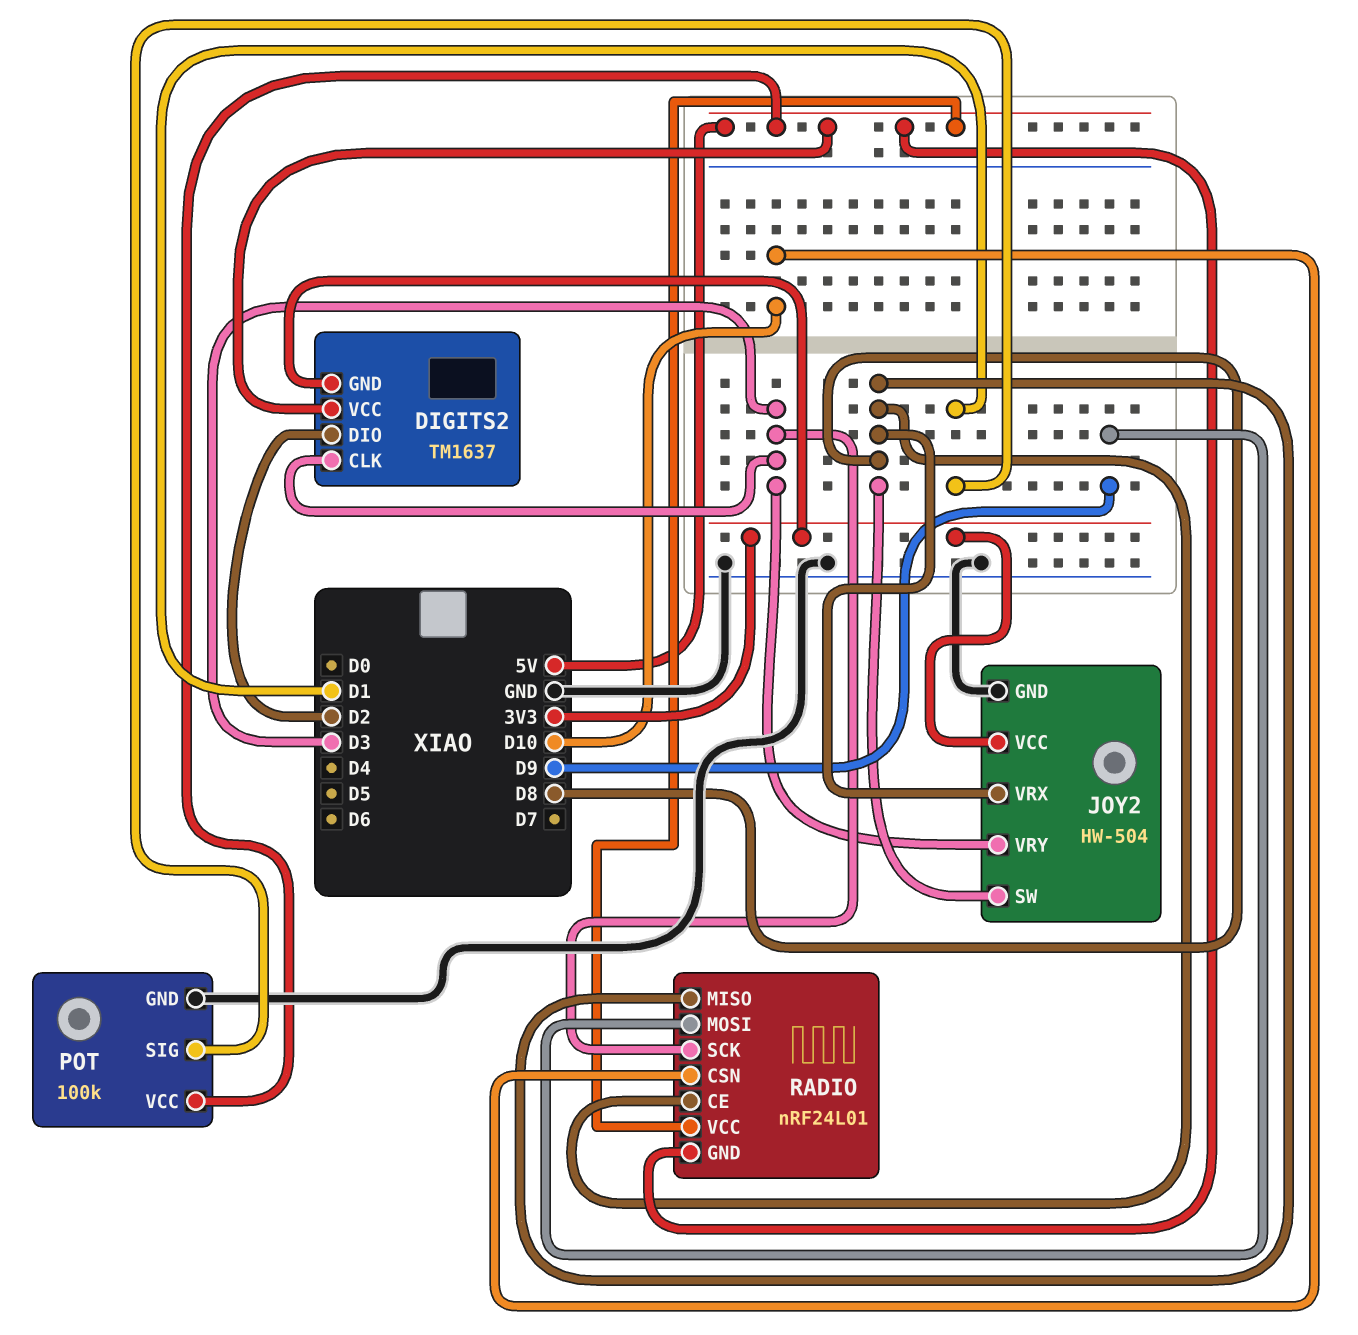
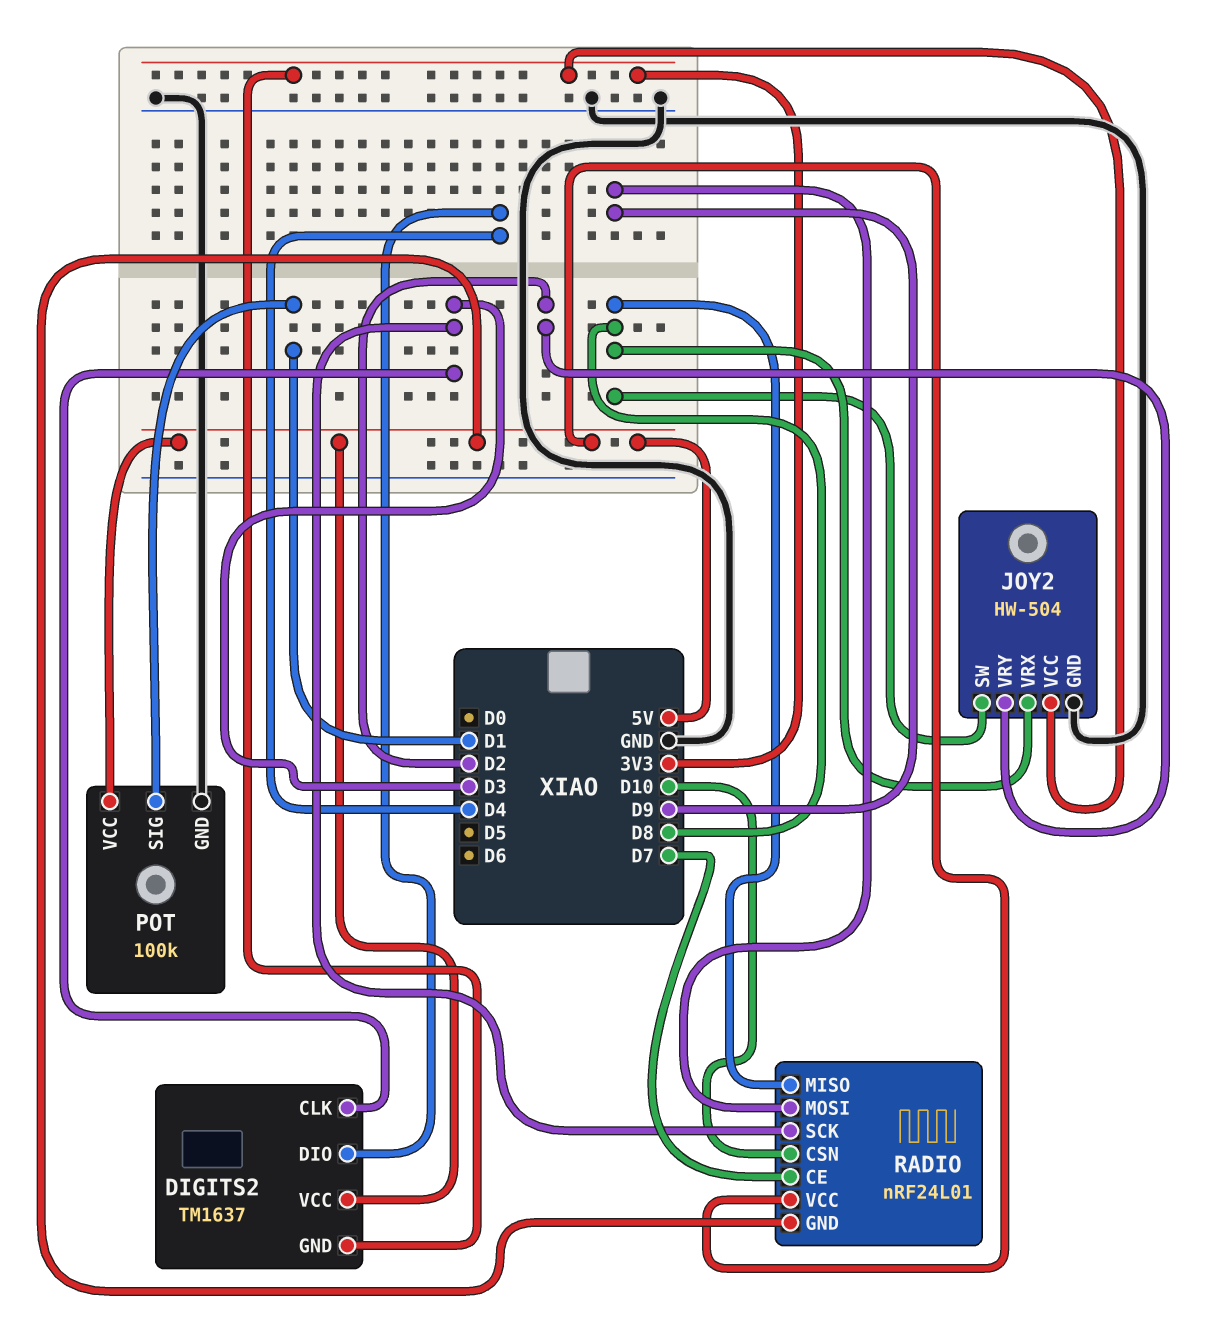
DIGITS2 pin DIO: D2 -> D4
JOY2 pin VRY: D3 -> D2
RADIO pin CE: D8 -> D7

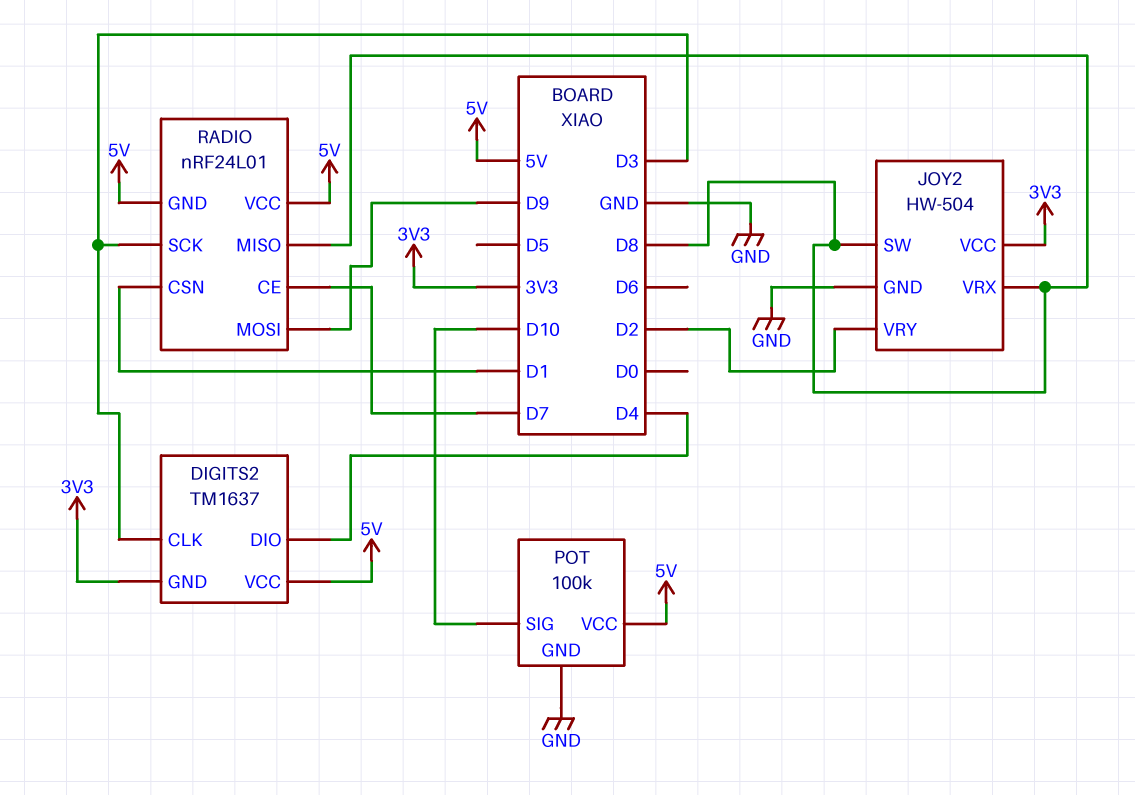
POT pin SIG: D1 -> D10
RADIO pin CSN: D10 -> D1

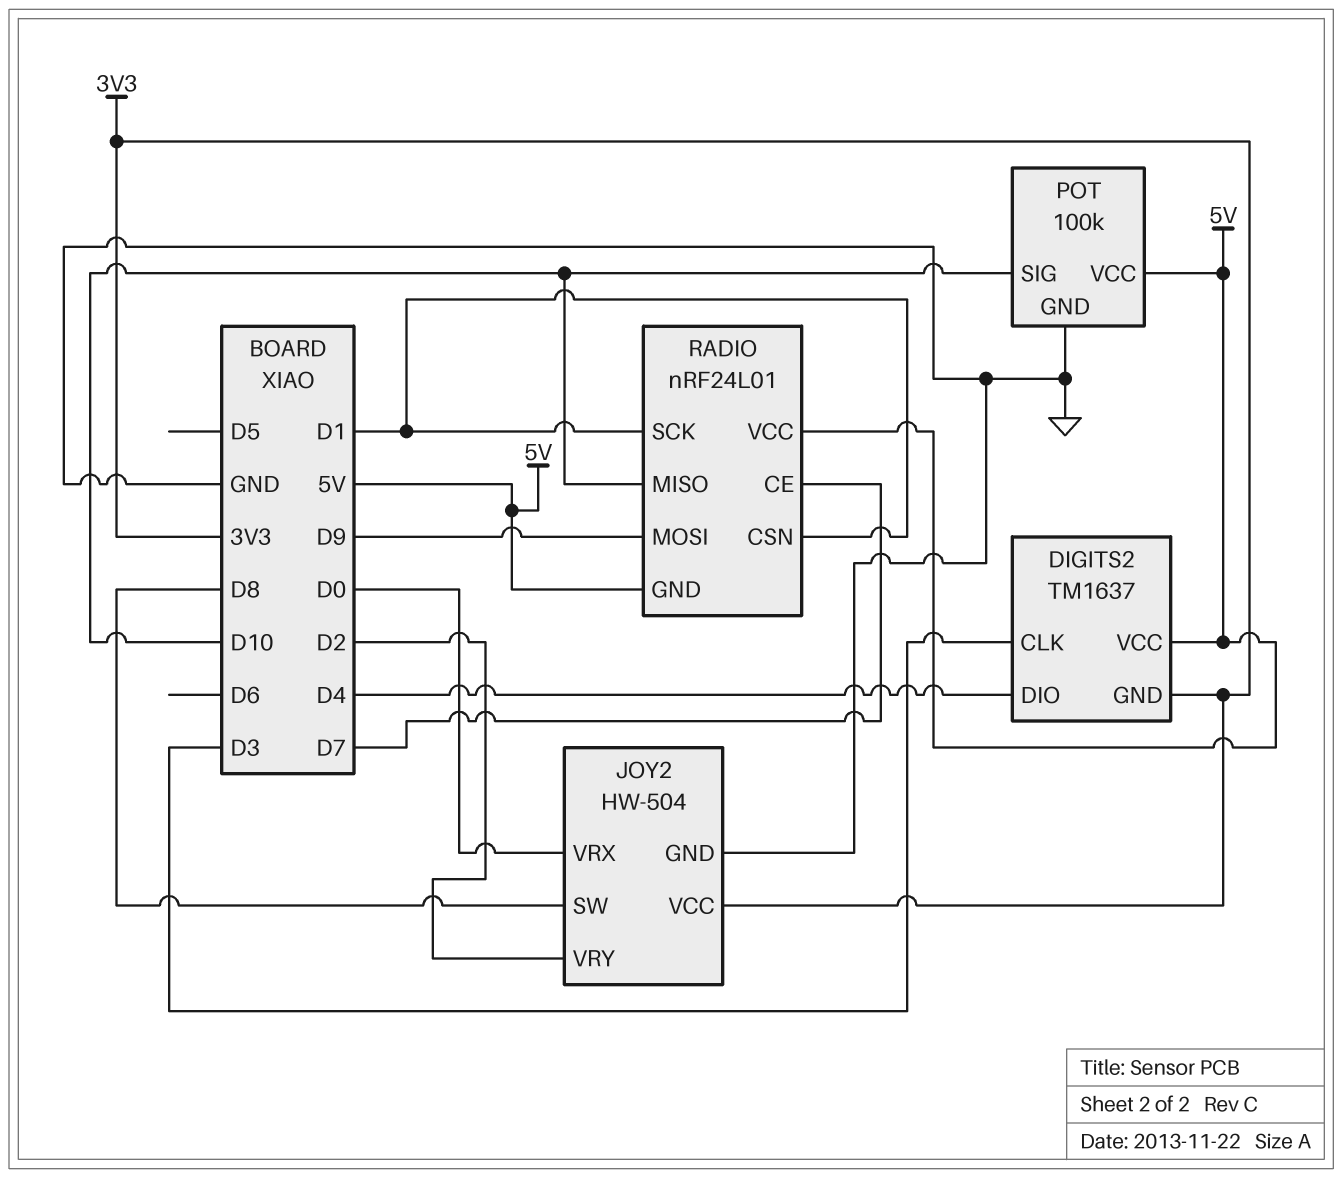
JOY2 pin VRX: D8 -> D0
RADIO pin MISO: D8 -> D10
RADIO pin SCK: D3 -> D1

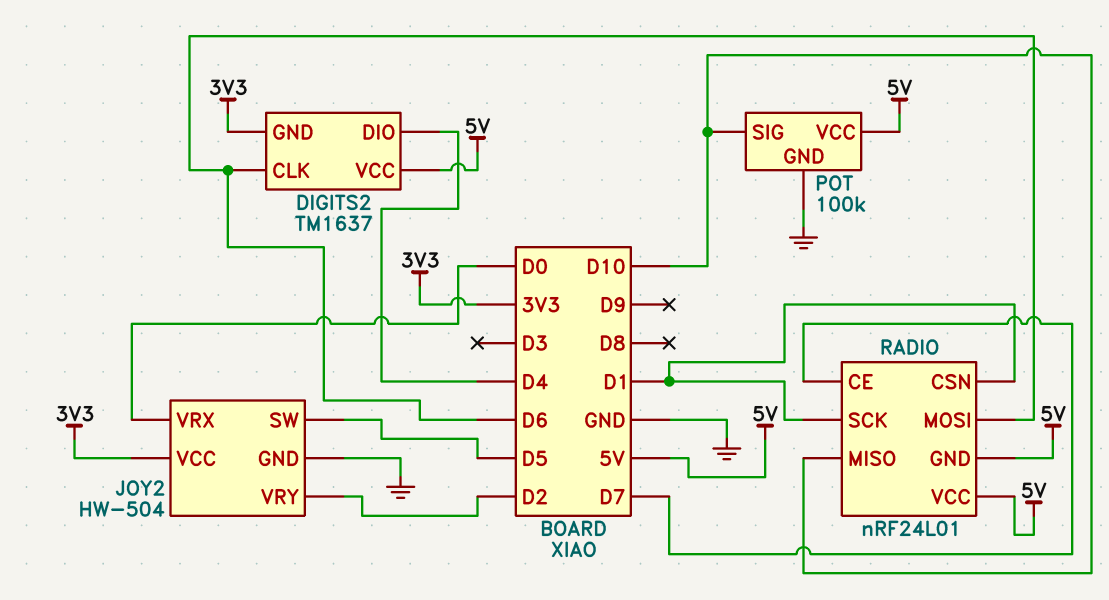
DIGITS2 pin CLK: D3 -> D6
JOY2 pin SW: D8 -> D5
RADIO pin MOSI: D9 -> D6

